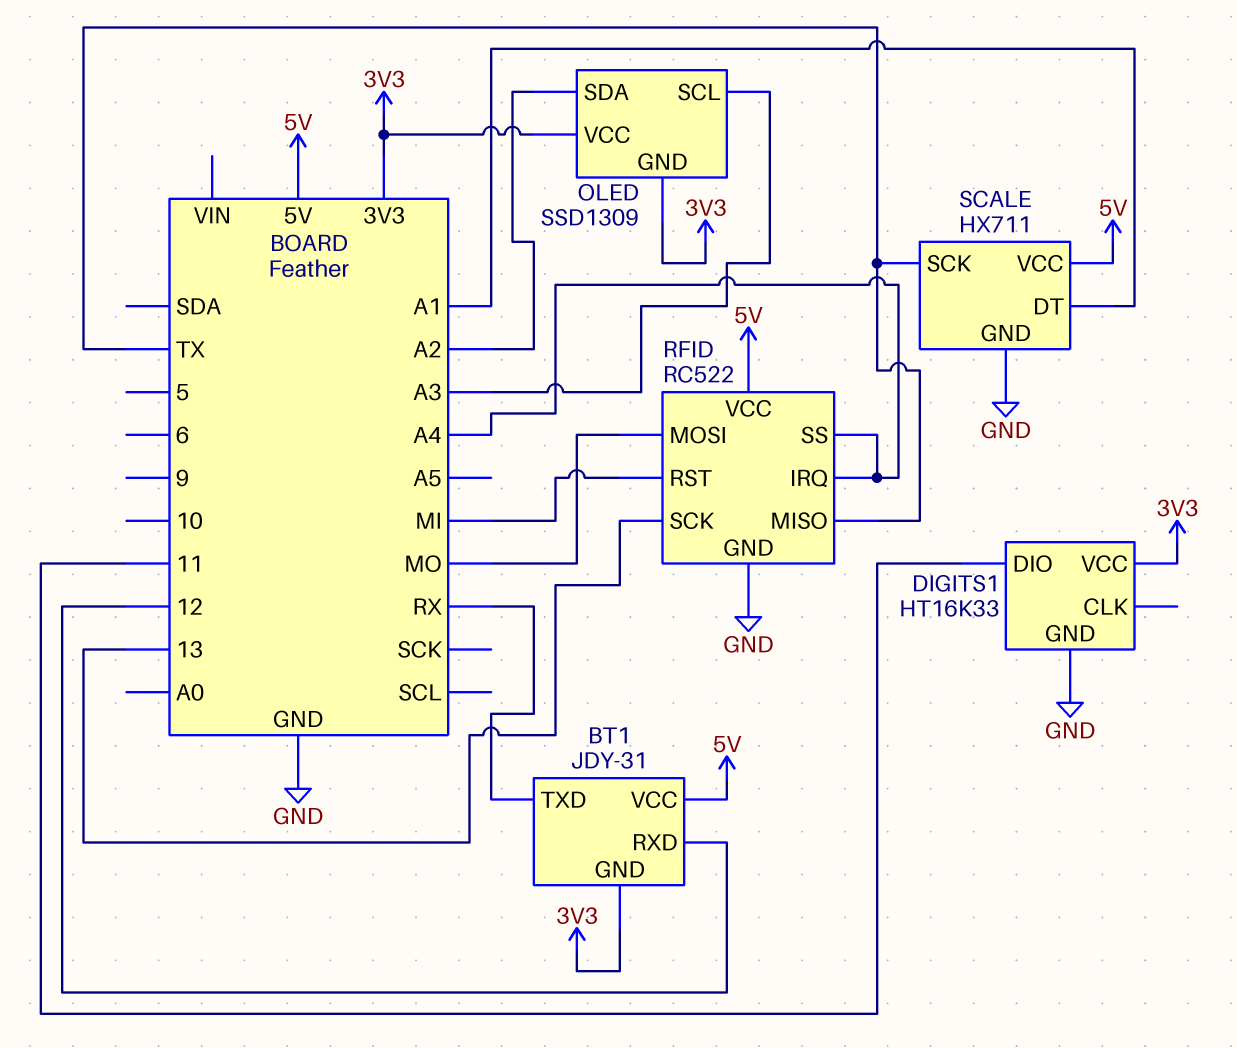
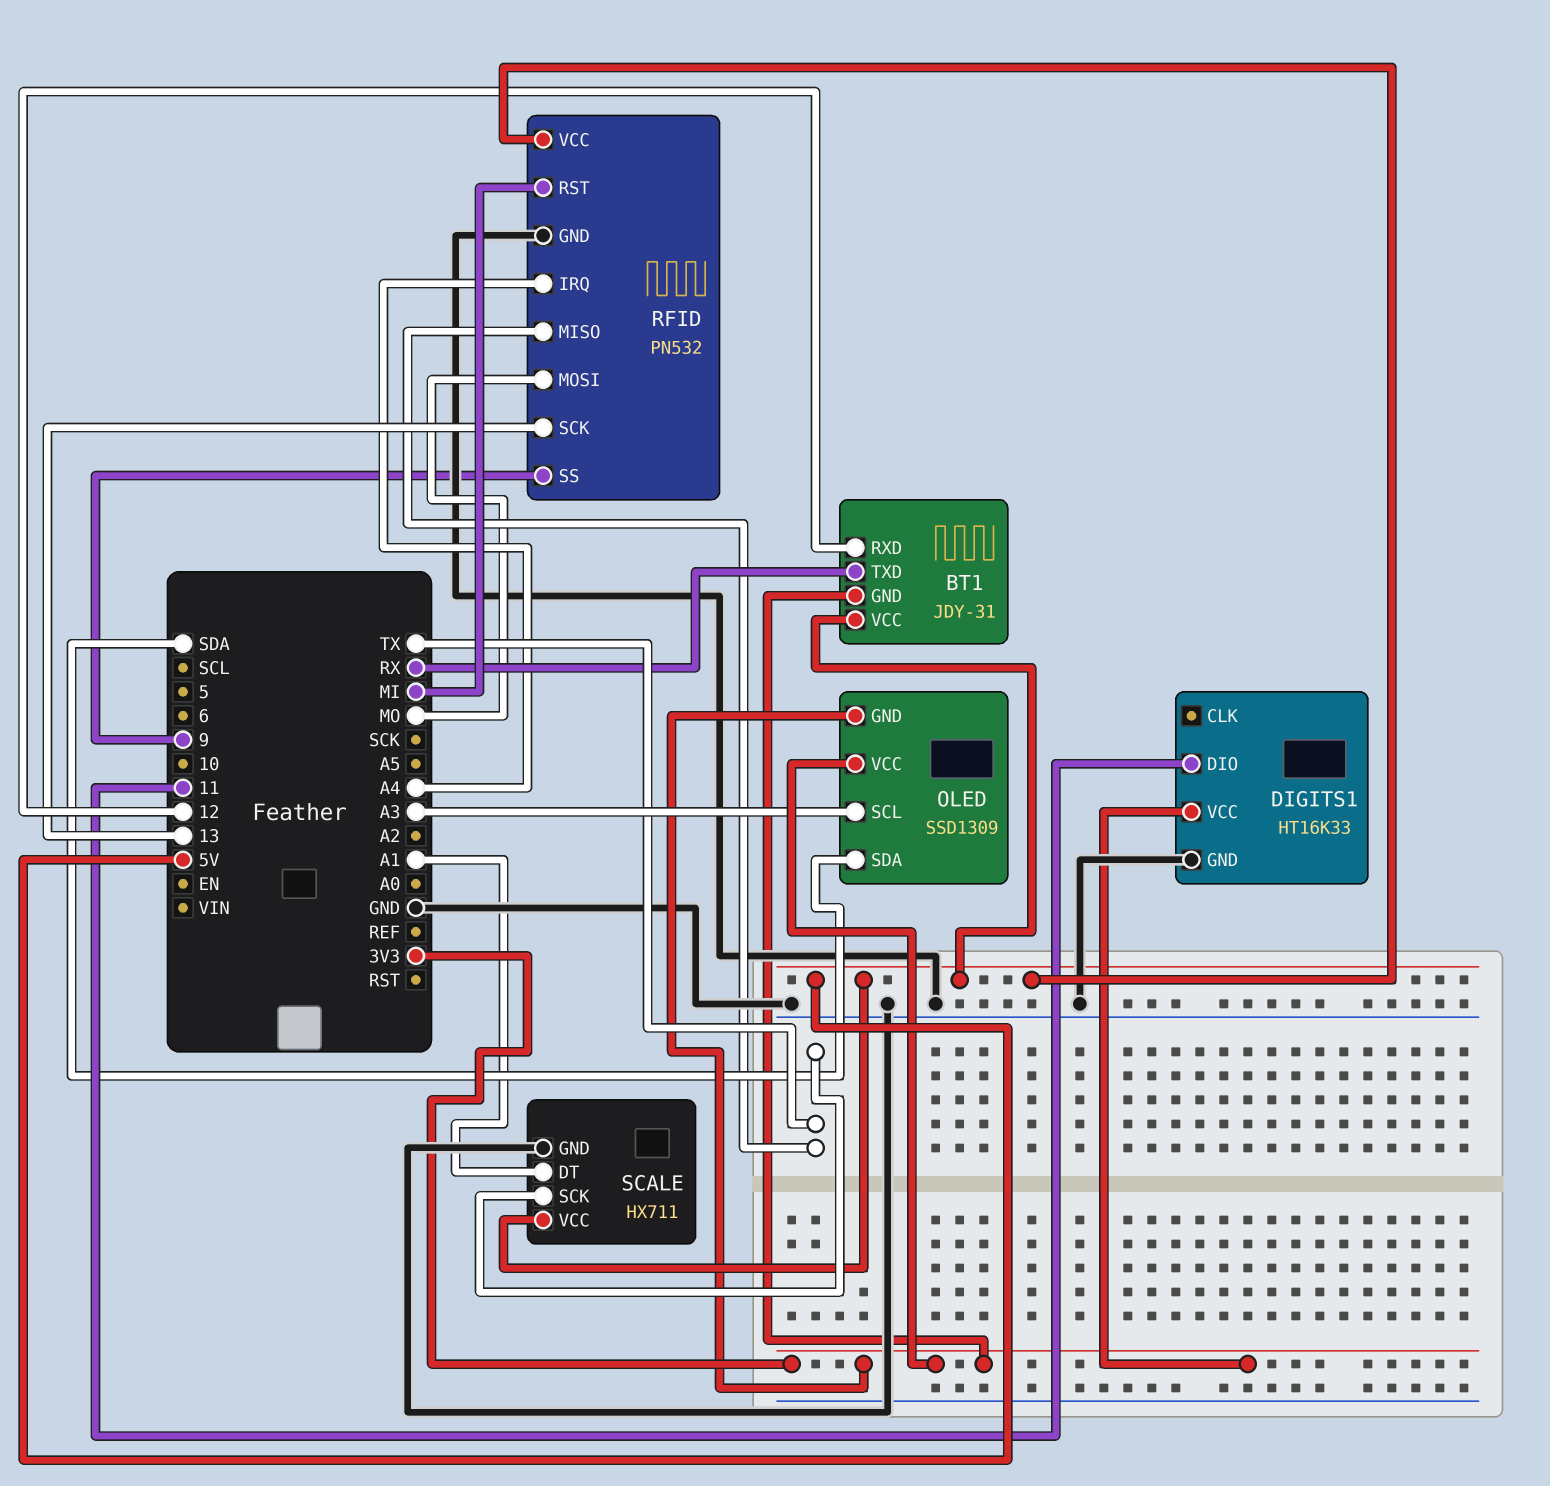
OLED pin SDA: A2 -> SDA
RFID: RC522 -> PN532
RFID pin SS: A4 -> 9

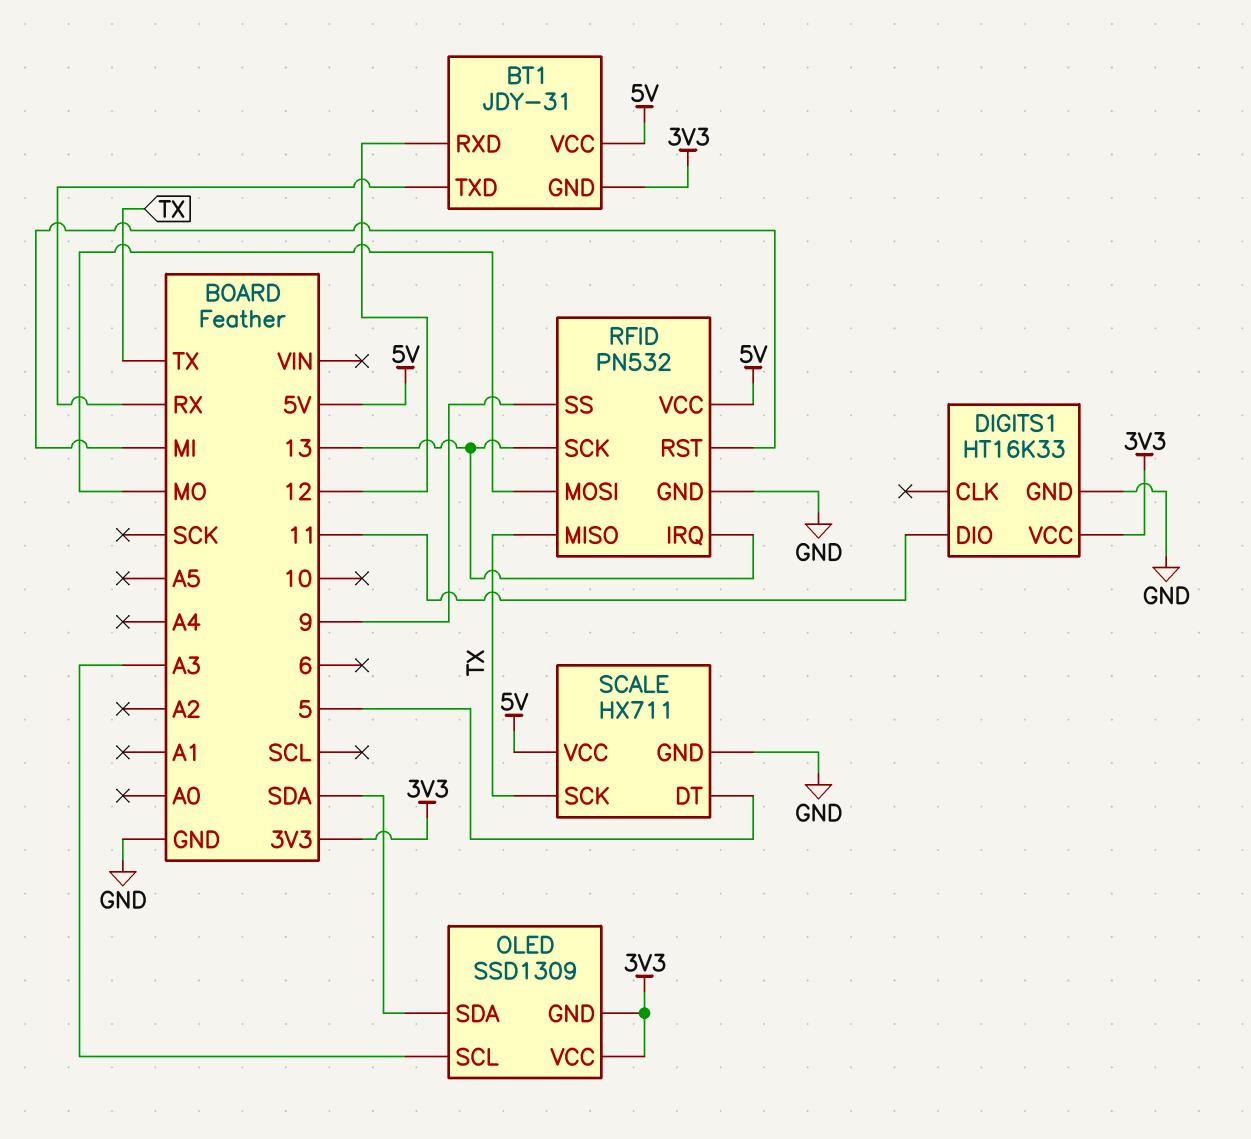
RFID pin IRQ: A4 -> 13
SCALE pin DT: A1 -> 5

